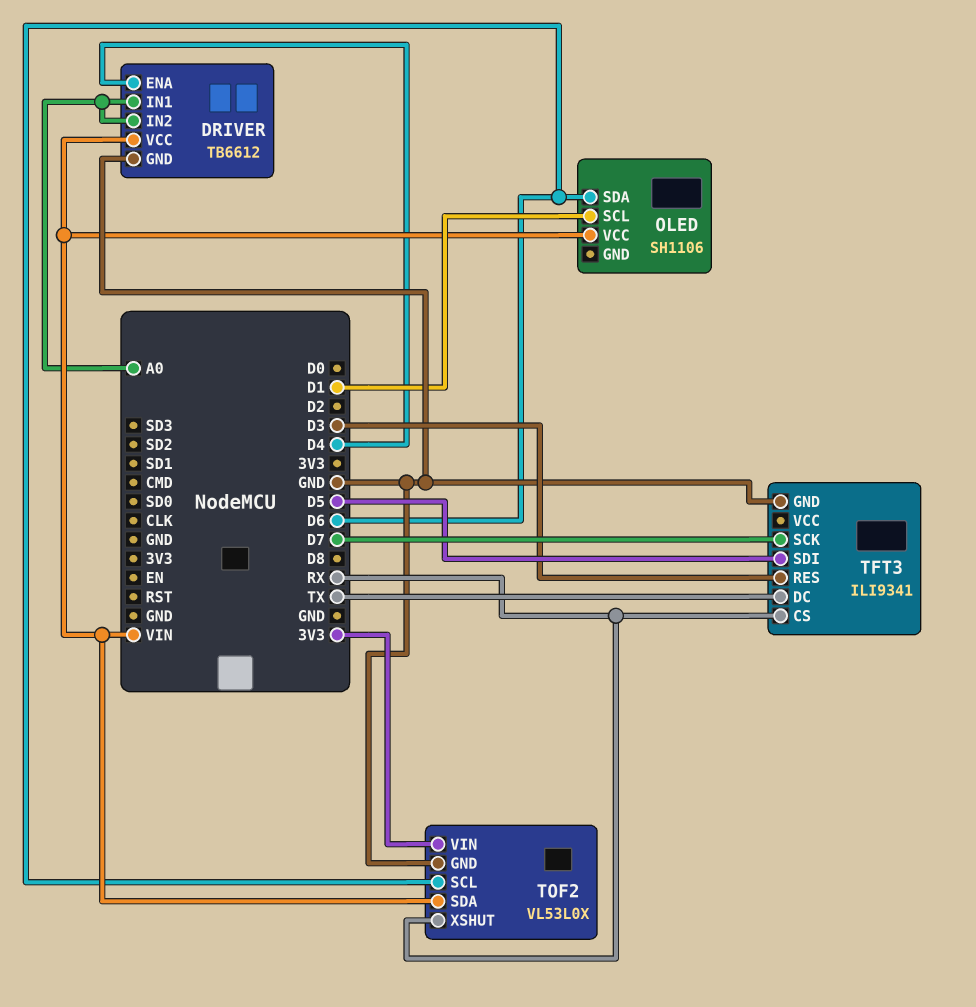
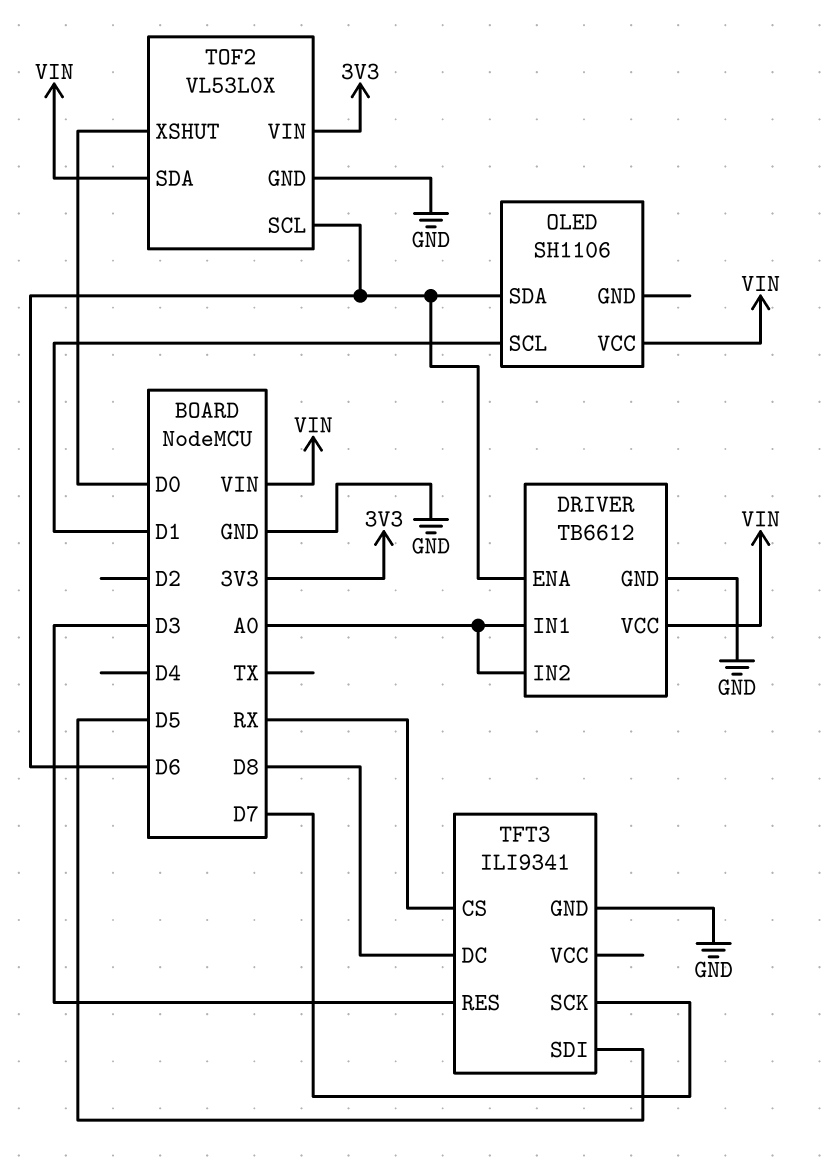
DRIVER pin ENA: D4 -> D6
TFT3 pin DC: TX -> D8
TOF2 pin XSHUT: RX -> D0

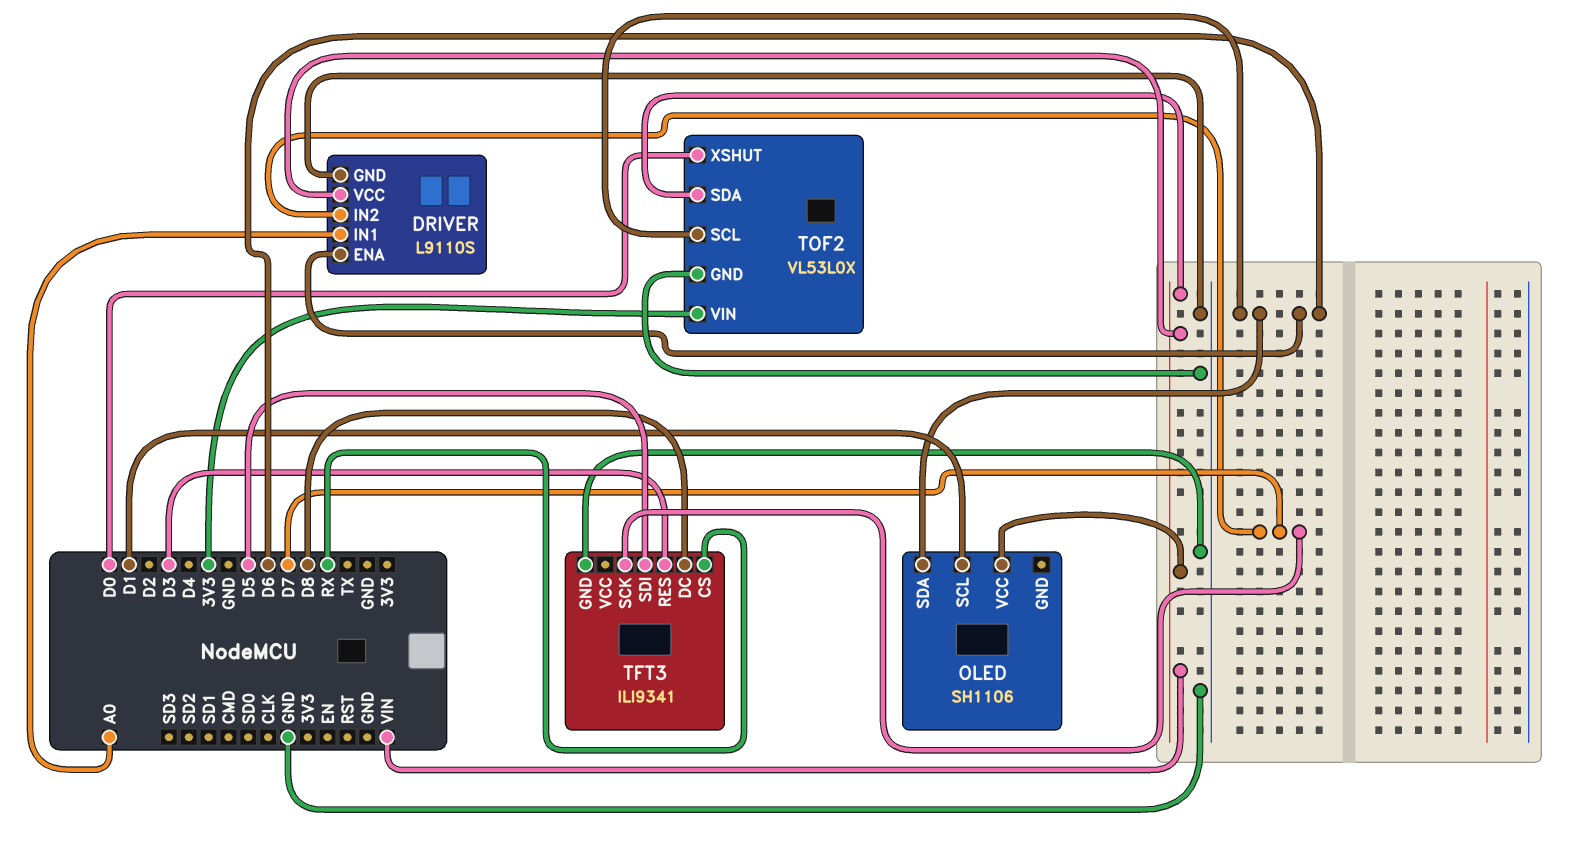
DRIVER: TB6612 -> L9110S
DRIVER pin IN2: A0 -> D7

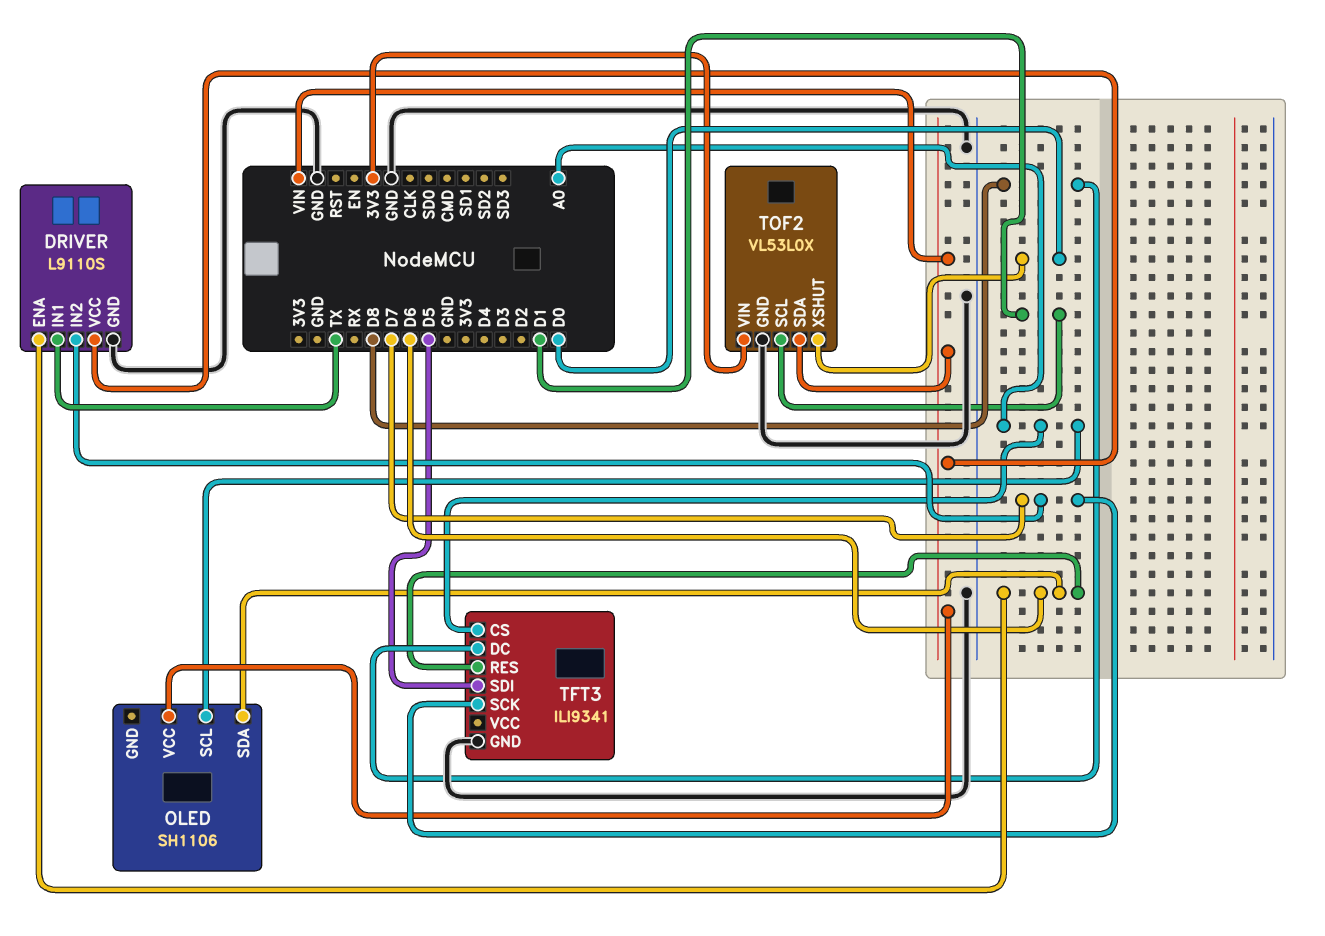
DRIVER pin IN1: A0 -> TX
OLED pin SCL: D1 -> A0
TFT3 pin CS: RX -> A0
TFT3 pin RES: D3 -> D6
TOF2 pin SCL: D6 -> D1

